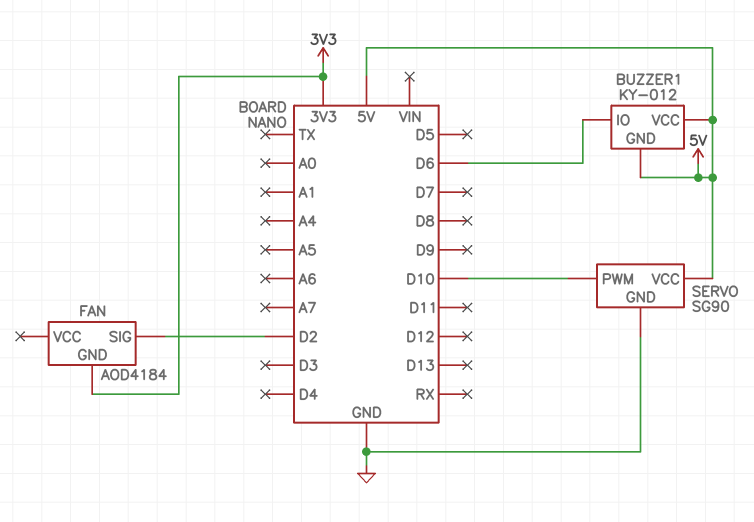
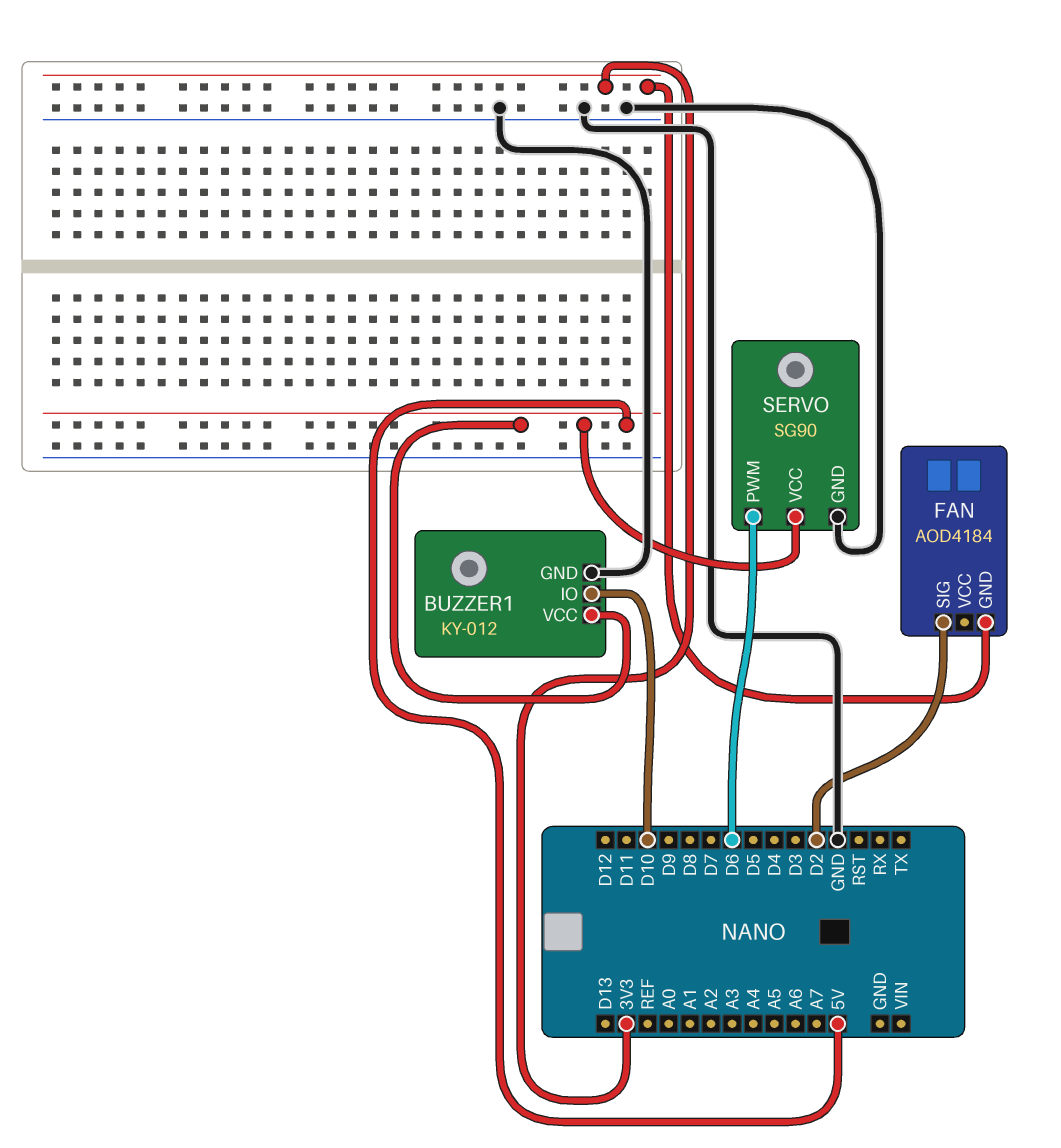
BUZZER1 pin GND: 5V -> GND
BUZZER1 pin IO: D6 -> D10
SERVO pin PWM: D10 -> D6

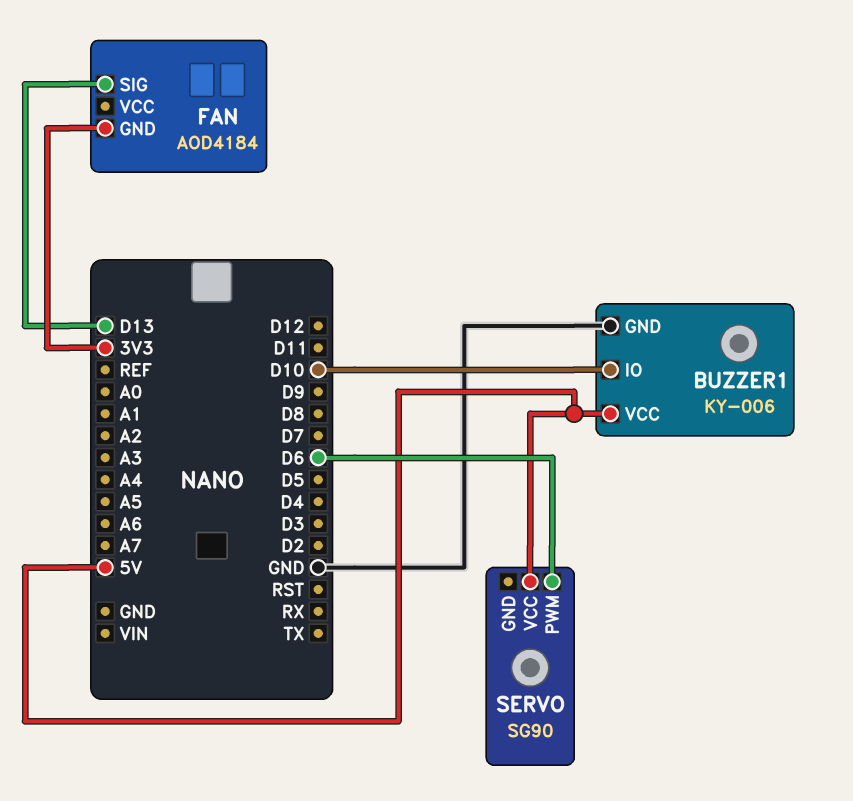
BUZZER1: KY-012 -> KY-006
FAN pin SIG: D2 -> D13
SERVO pin GND: GND -> none

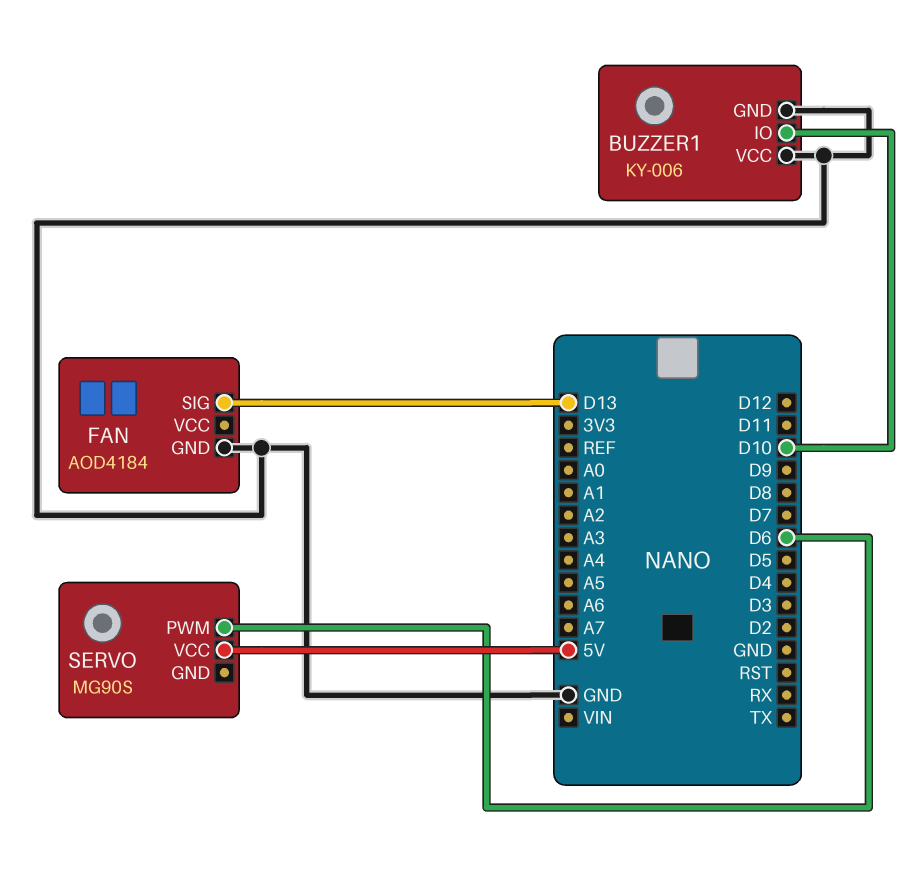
BUZZER1 pin VCC: 5V -> GND
FAN pin GND: 3V3 -> GND
SERVO: SG90 -> MG90S

